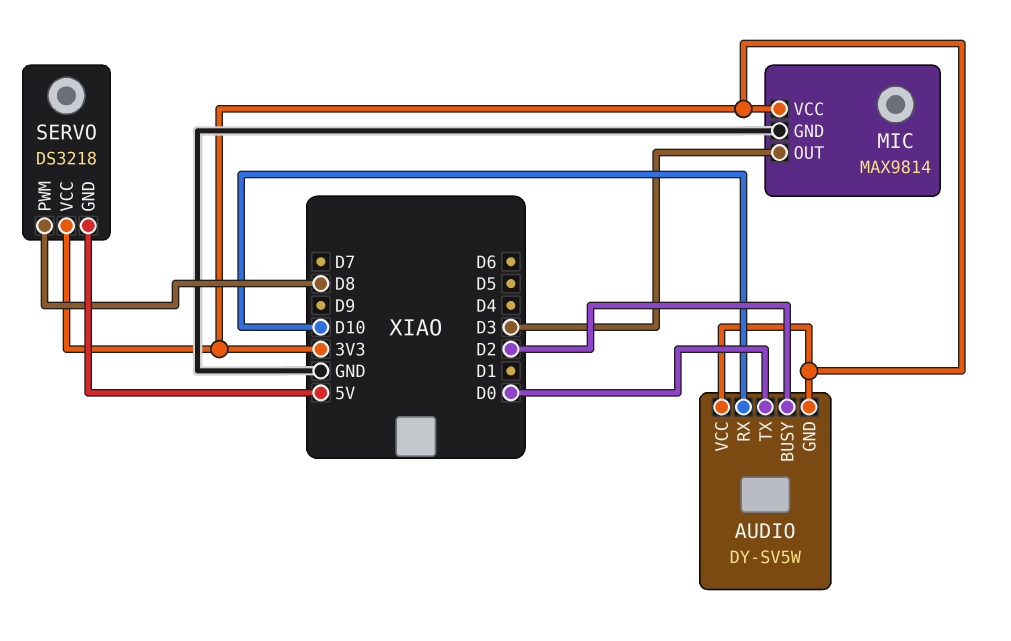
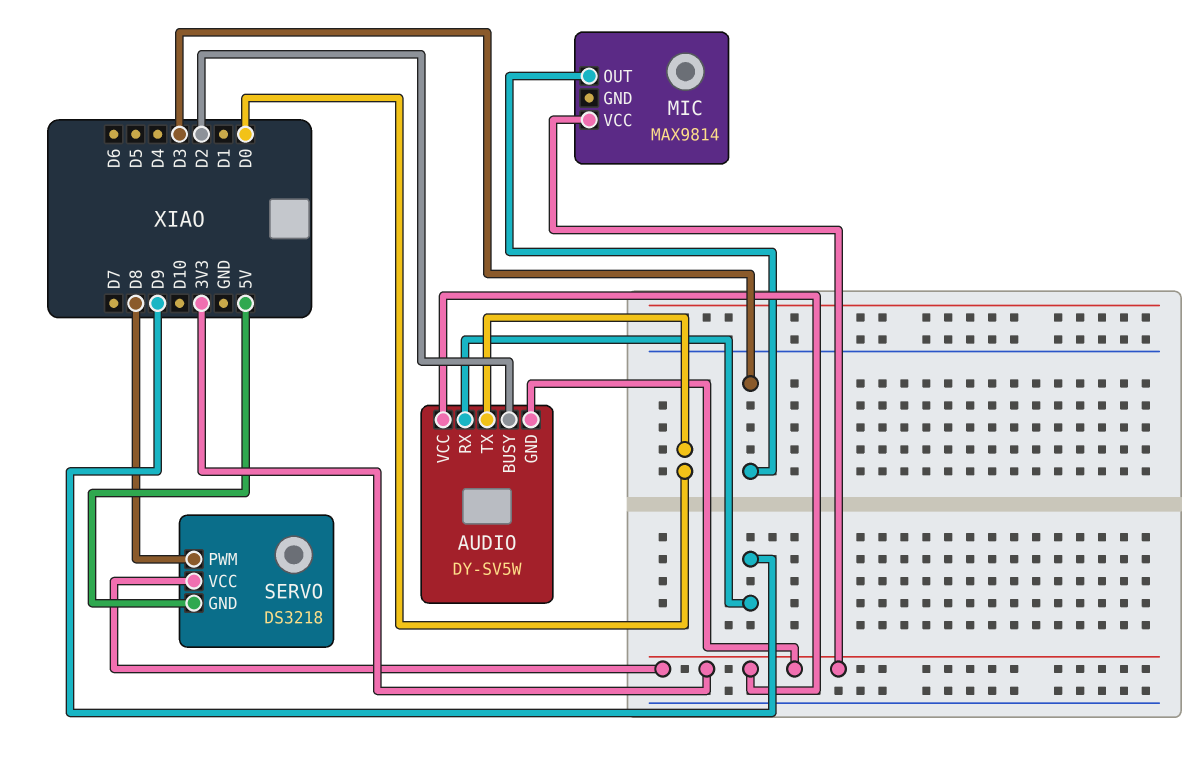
AUDIO pin RX: D10 -> D9
MIC pin GND: GND -> none

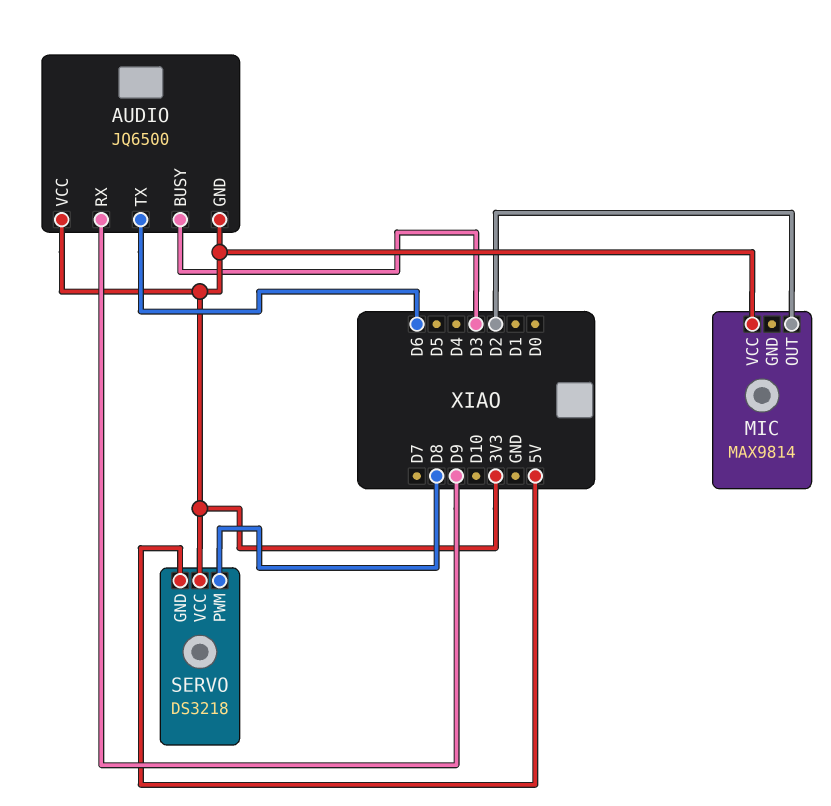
AUDIO: DY-SV5W -> JQ6500
AUDIO pin BUSY: D2 -> D3
AUDIO pin TX: D0 -> D6
MIC pin OUT: D3 -> D2

